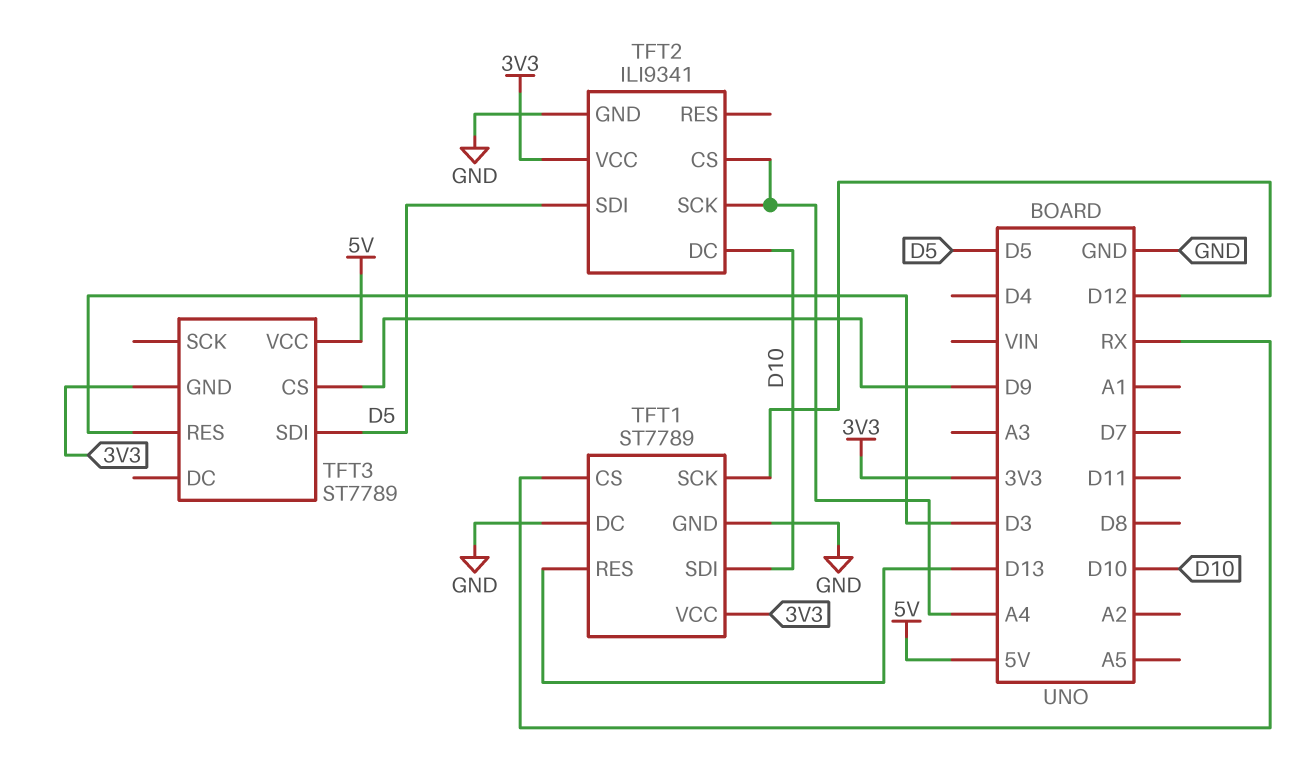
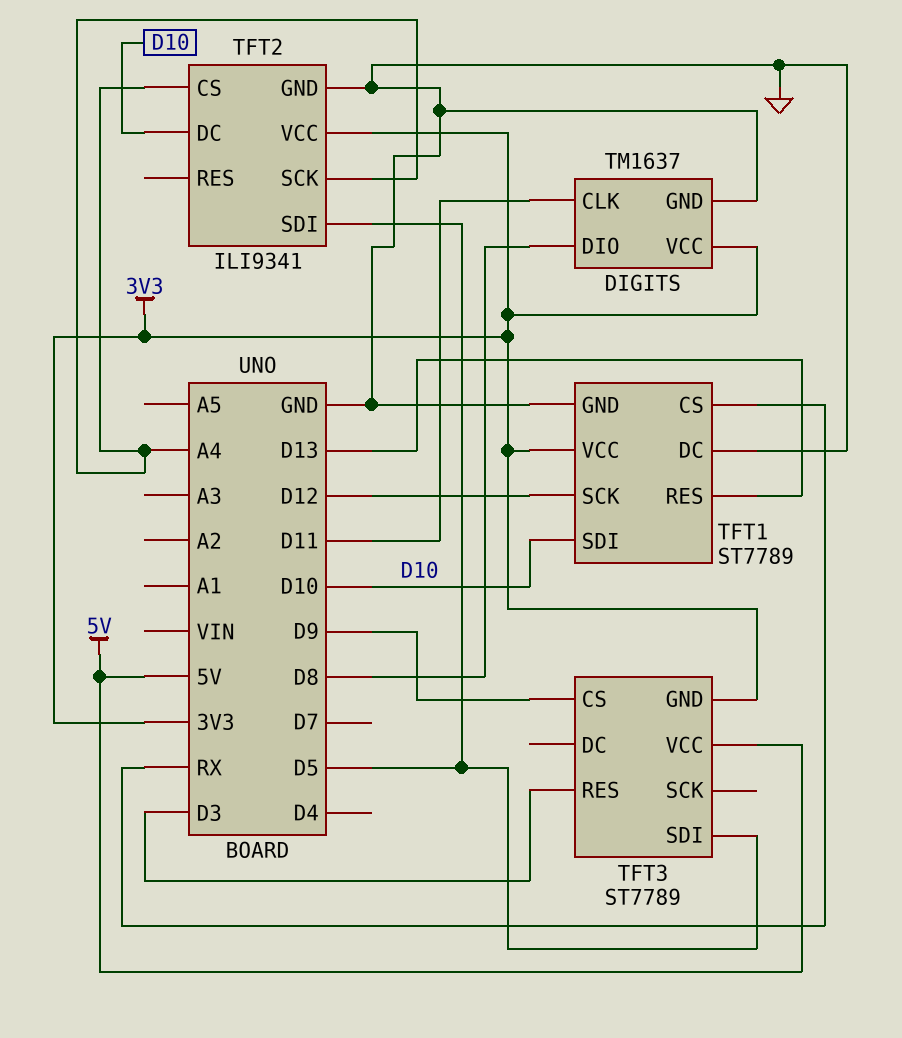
DIGITS: none -> TM1637
DIGITS pin CLK: none -> D11
DIGITS pin DIO: none -> D8
DIGITS pin GND: none -> GND
DIGITS pin VCC: none -> 3V3

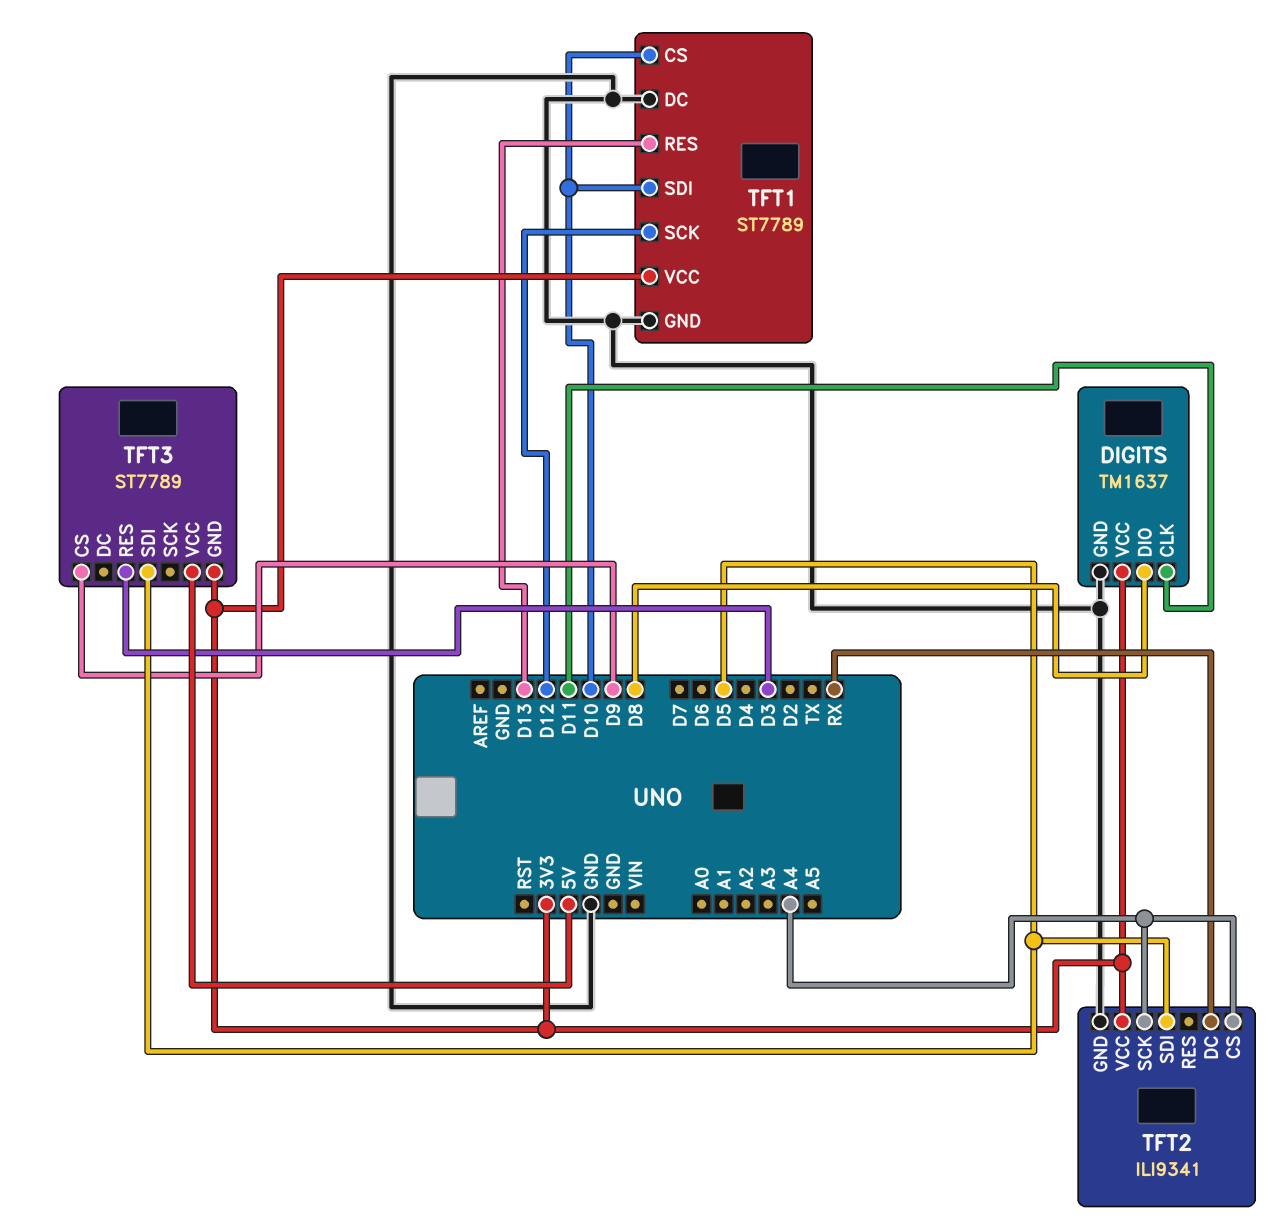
TFT1 pin CS: RX -> D10
TFT2 pin DC: D10 -> RX

